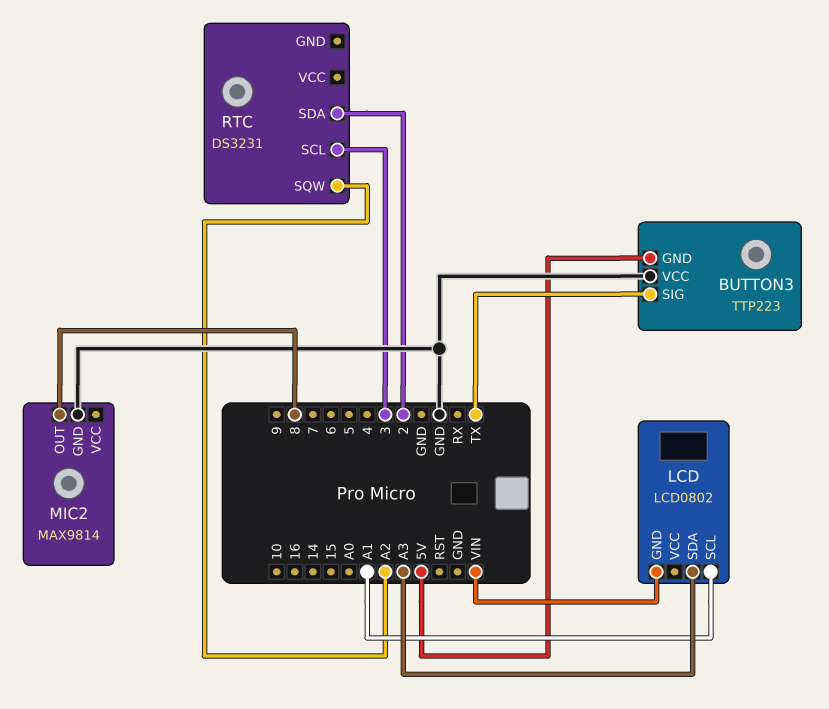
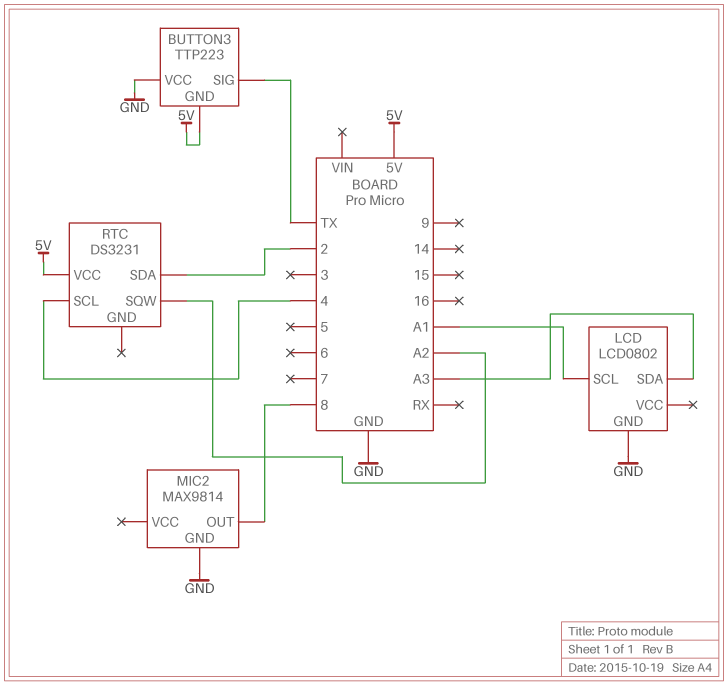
LCD pin GND: VIN -> GND
RTC pin SCL: 3 -> 4
RTC pin VCC: none -> 5V

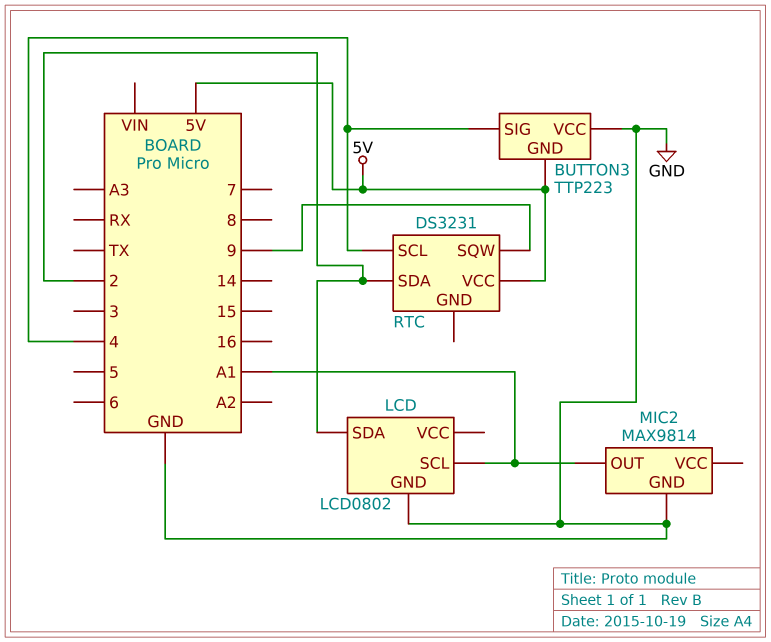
BUTTON3 pin SIG: TX -> 4
LCD pin SDA: A3 -> 2
MIC2 pin OUT: 8 -> A1
RTC pin SQW: A2 -> 9

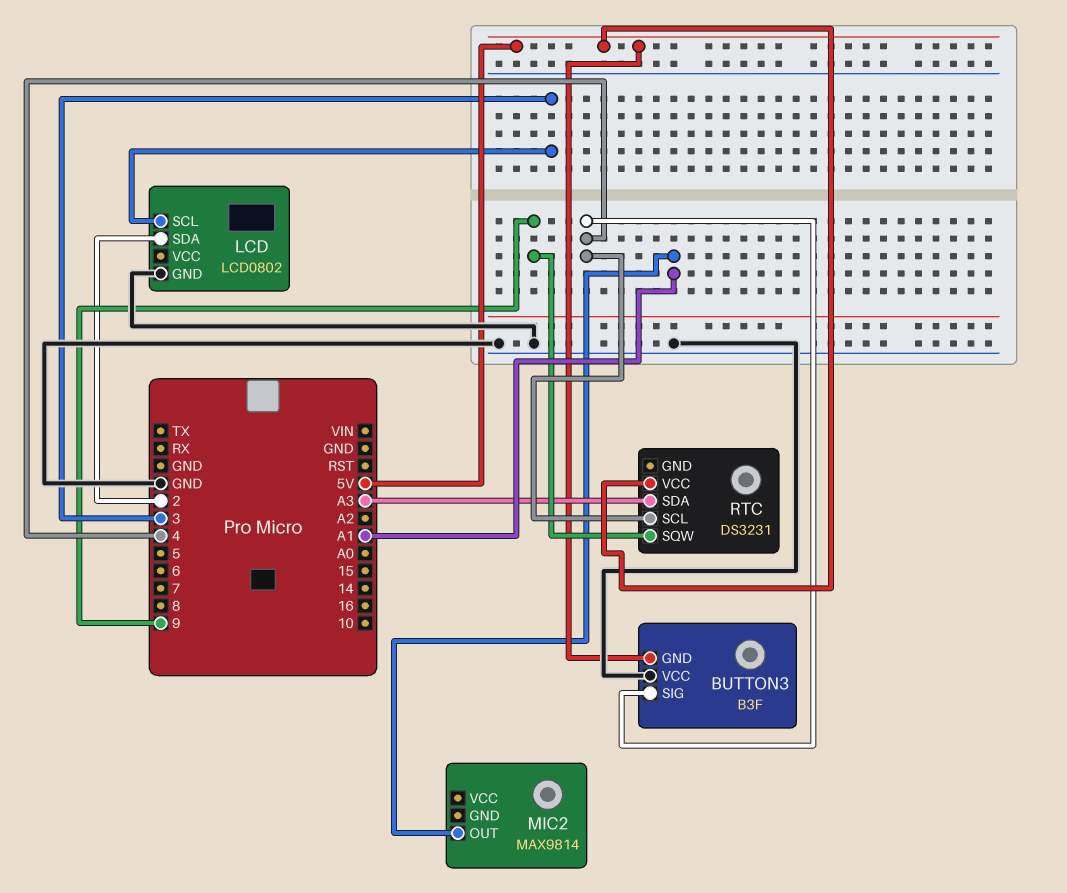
BUTTON3: TTP223 -> B3F
LCD pin SCL: A1 -> 3
MIC2 pin GND: GND -> none
RTC pin SDA: 2 -> A3

